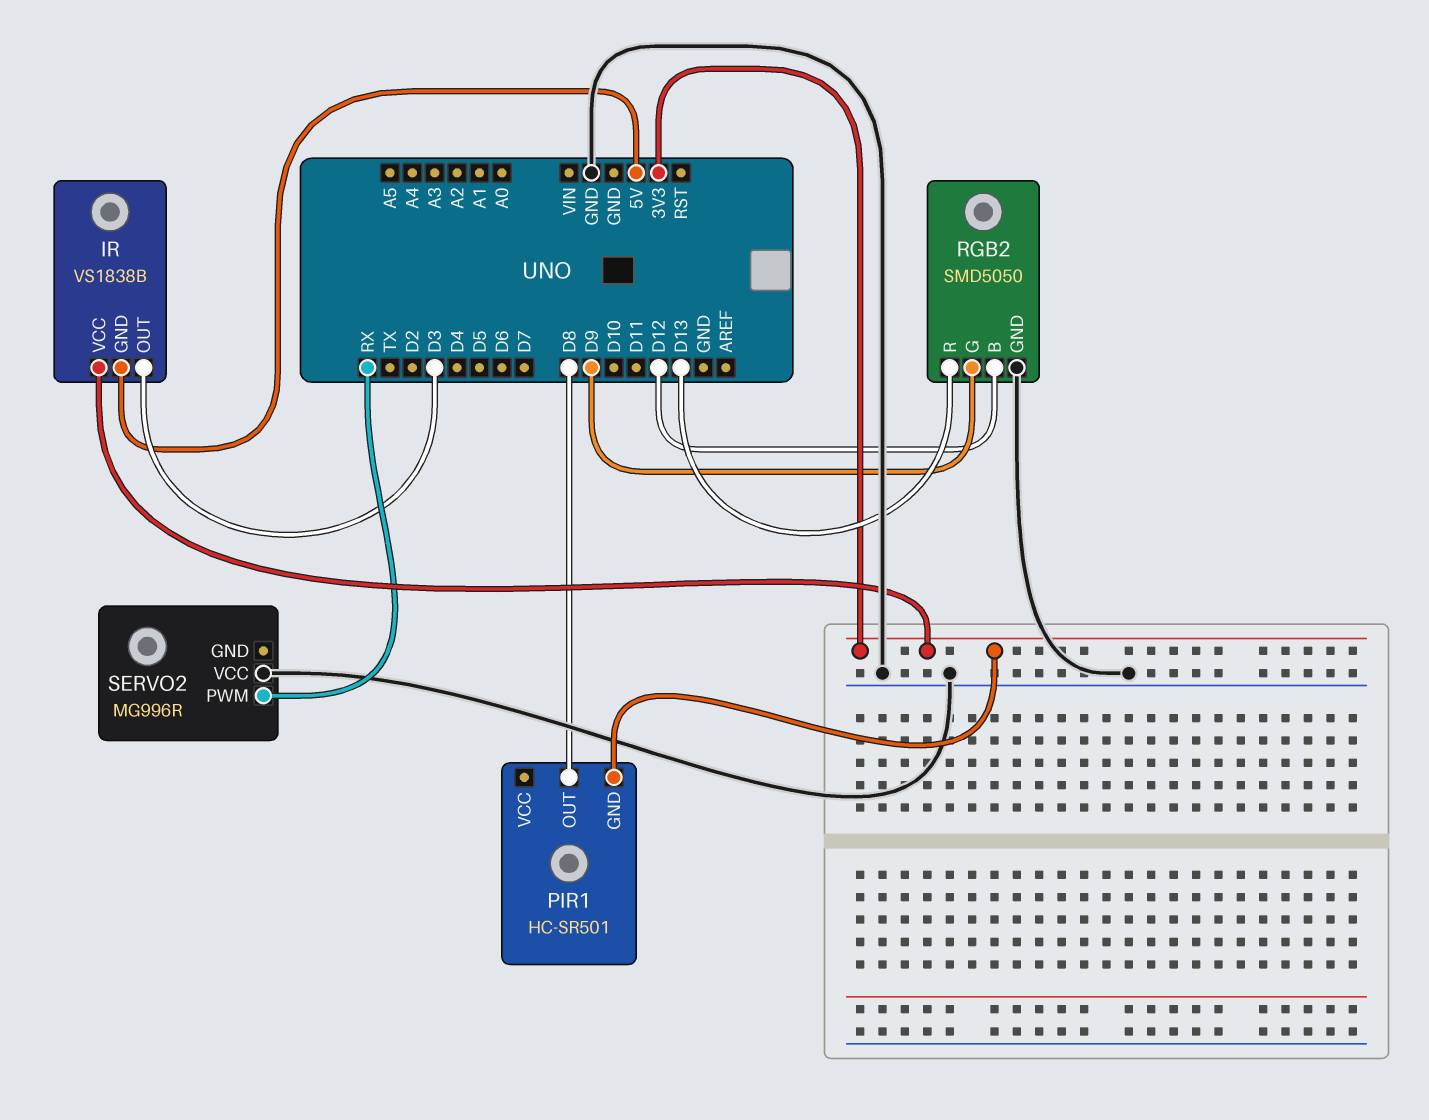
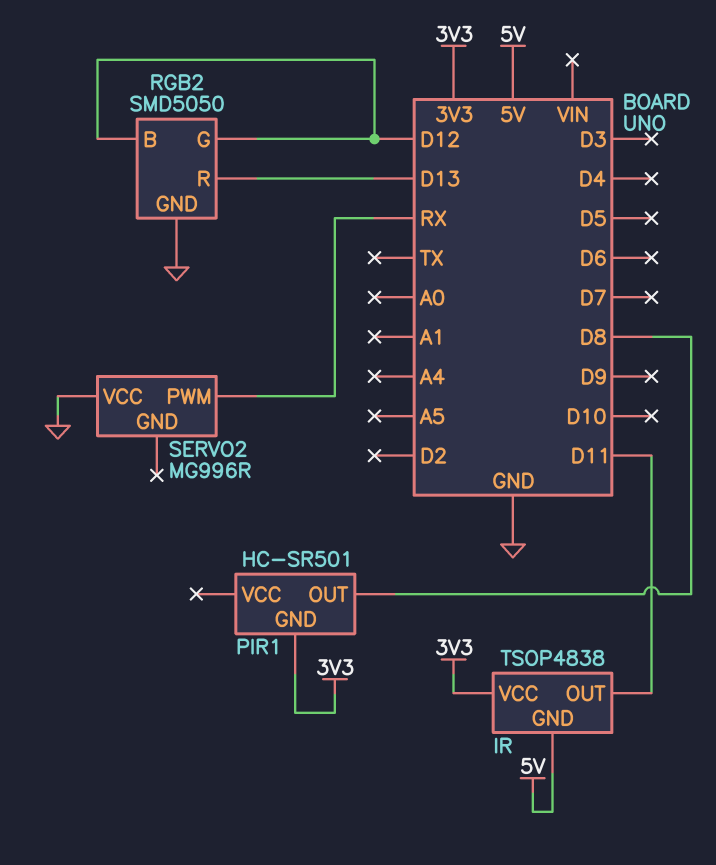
IR: VS1838B -> TSOP4838
IR pin OUT: D3 -> D11
RGB2 pin G: D9 -> D12

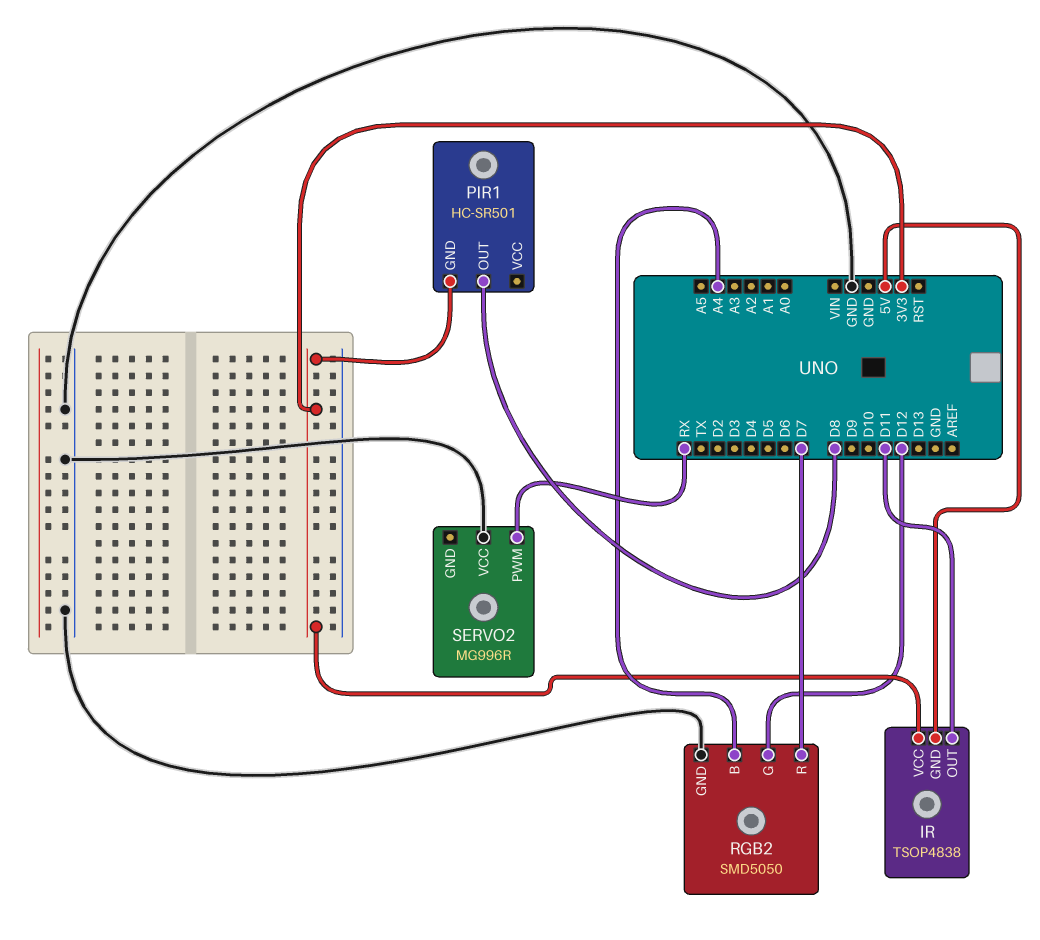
RGB2 pin B: D12 -> A4
RGB2 pin R: D13 -> D7

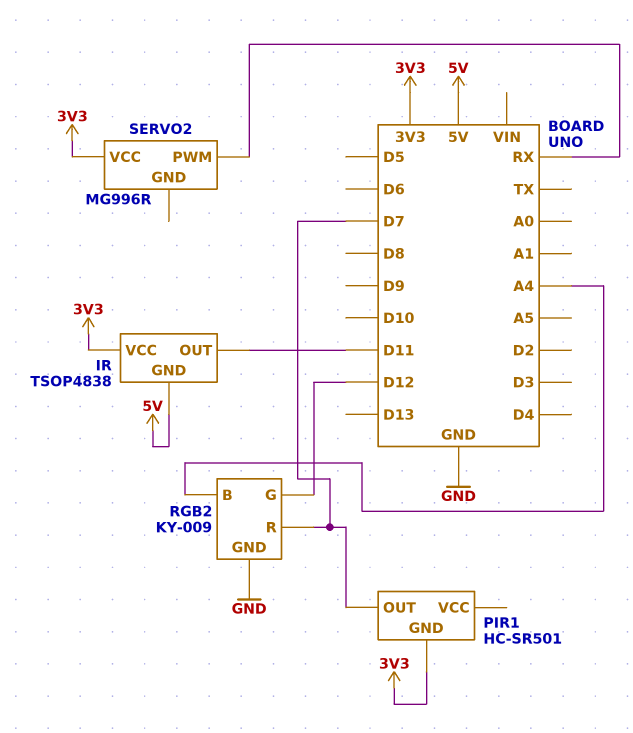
PIR1 pin OUT: D8 -> D7
RGB2: SMD5050 -> KY-009
SERVO2 pin VCC: GND -> 3V3

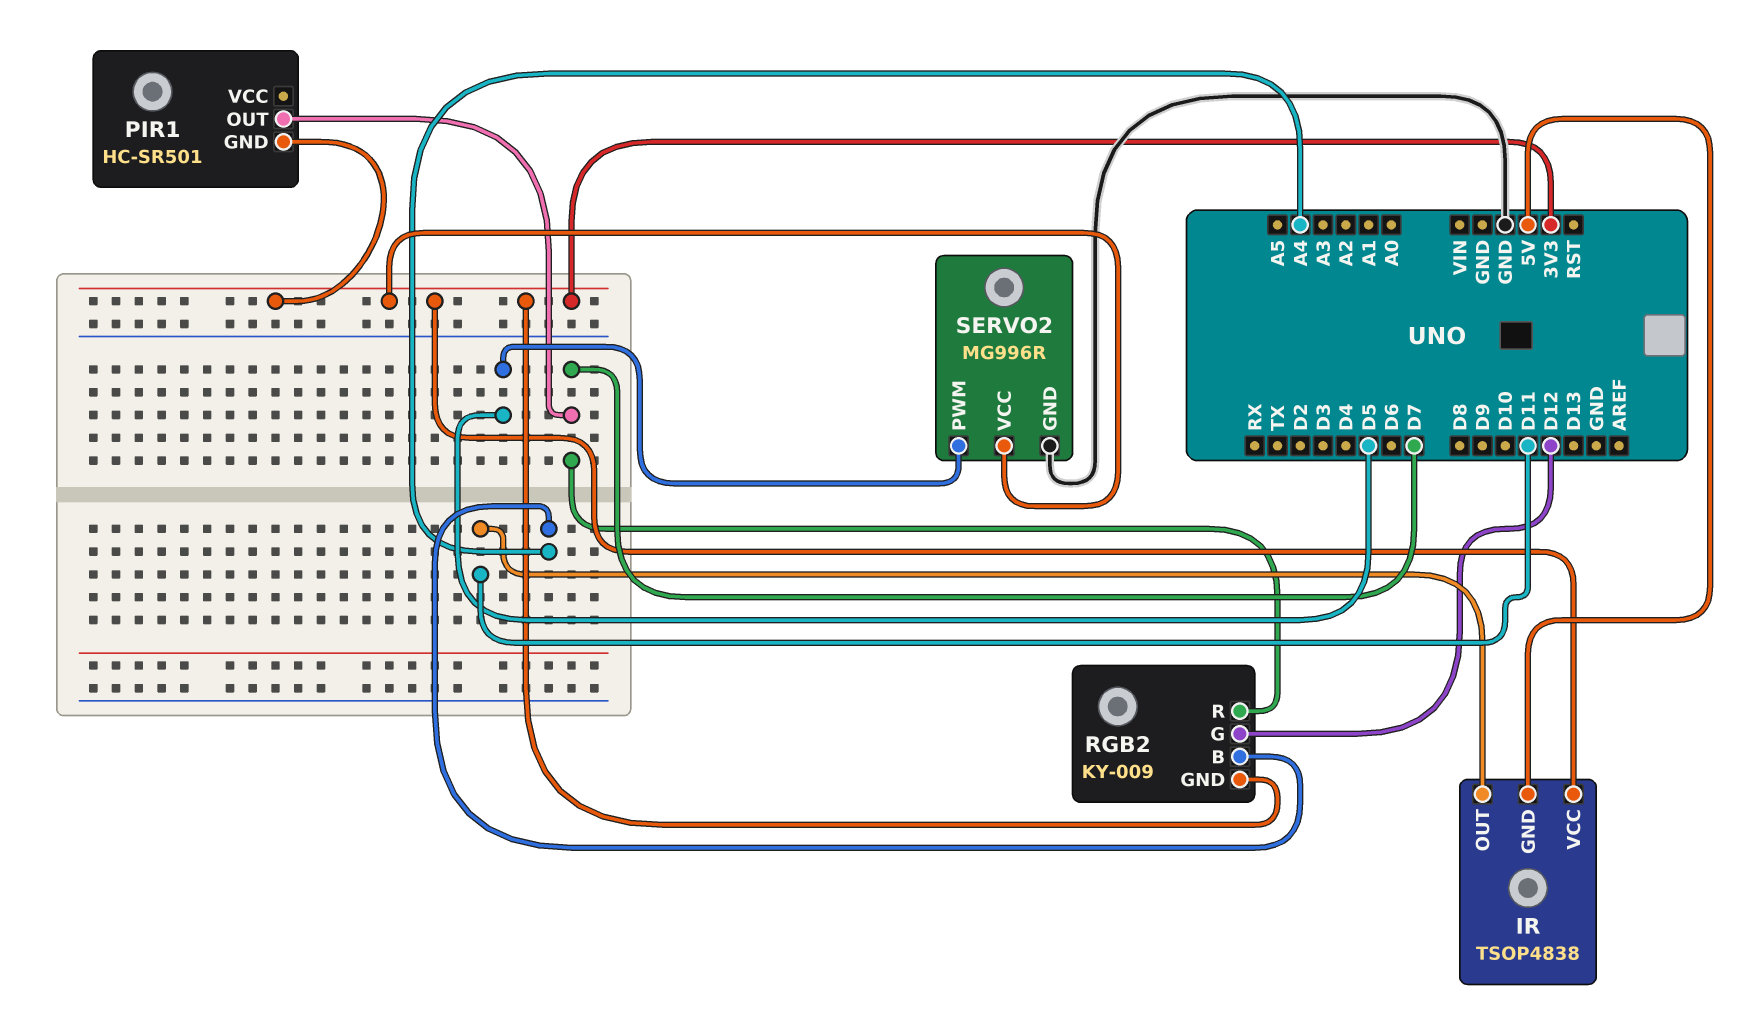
RGB2 pin GND: GND -> 3V3
SERVO2 pin GND: none -> GND
SERVO2 pin PWM: RX -> D5

